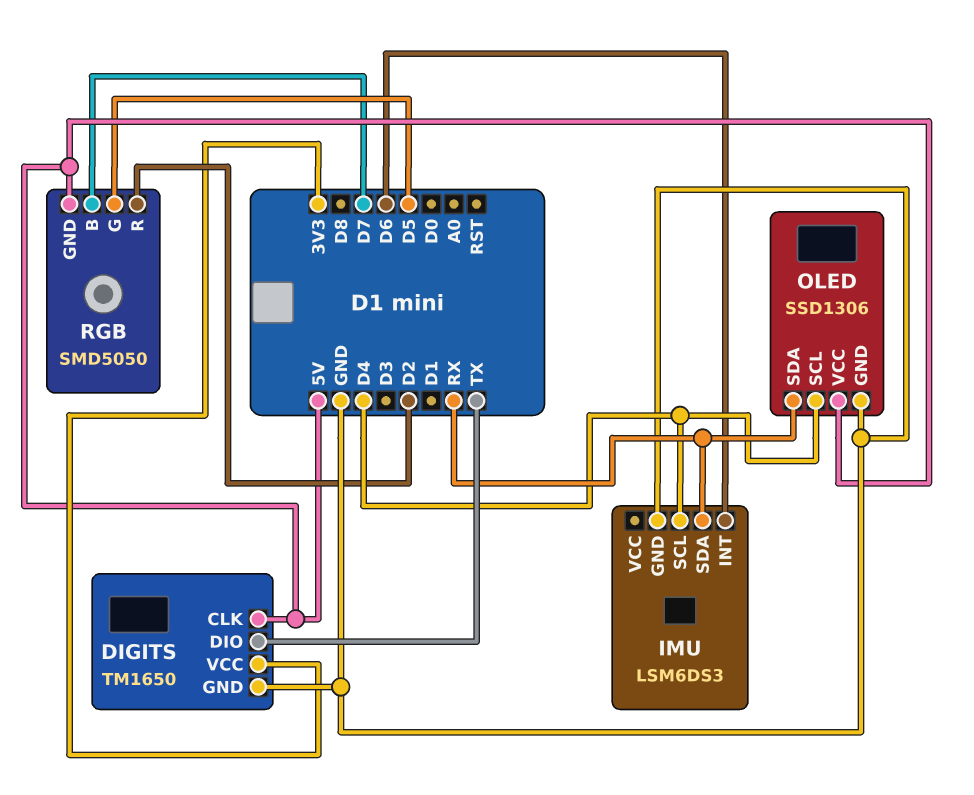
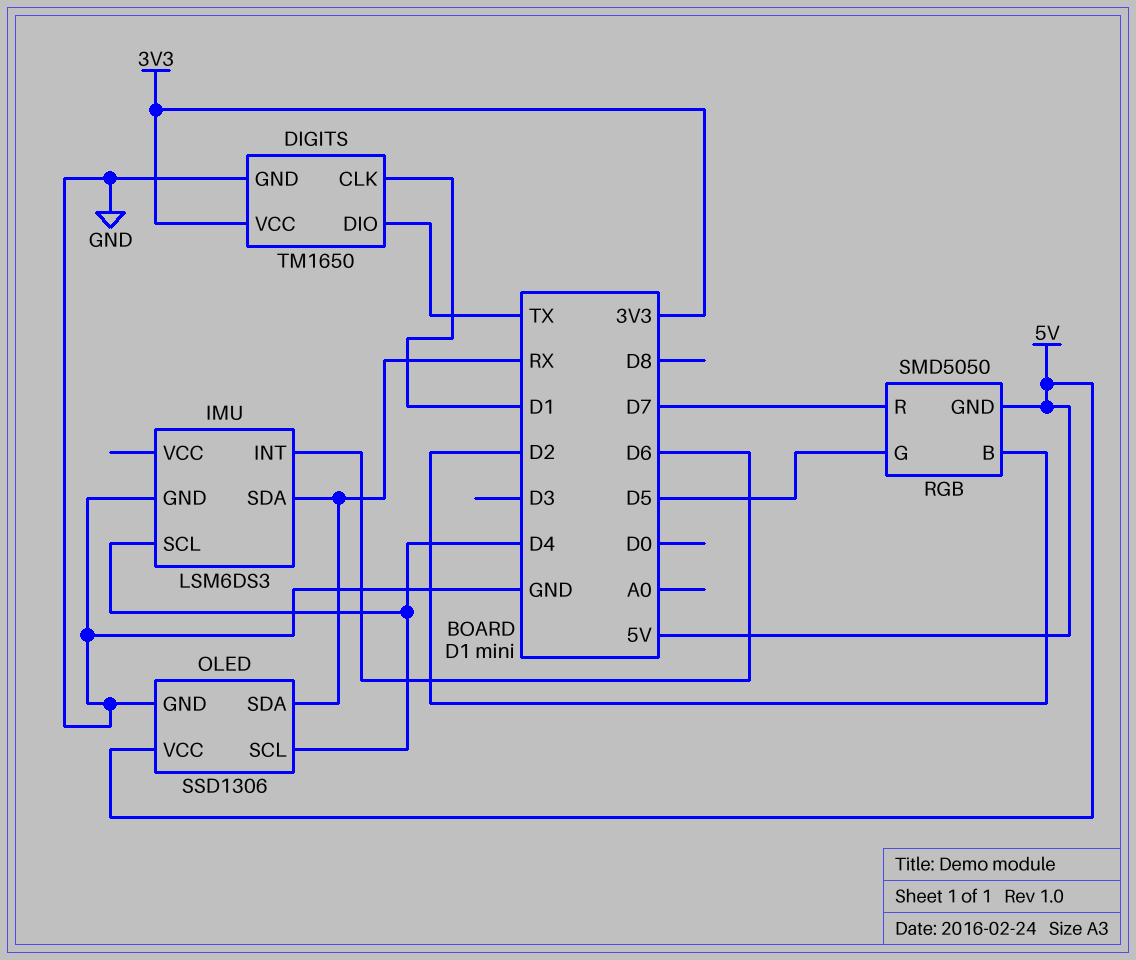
DIGITS pin CLK: 5V -> D1
RGB pin B: D7 -> D2
RGB pin R: D2 -> D7

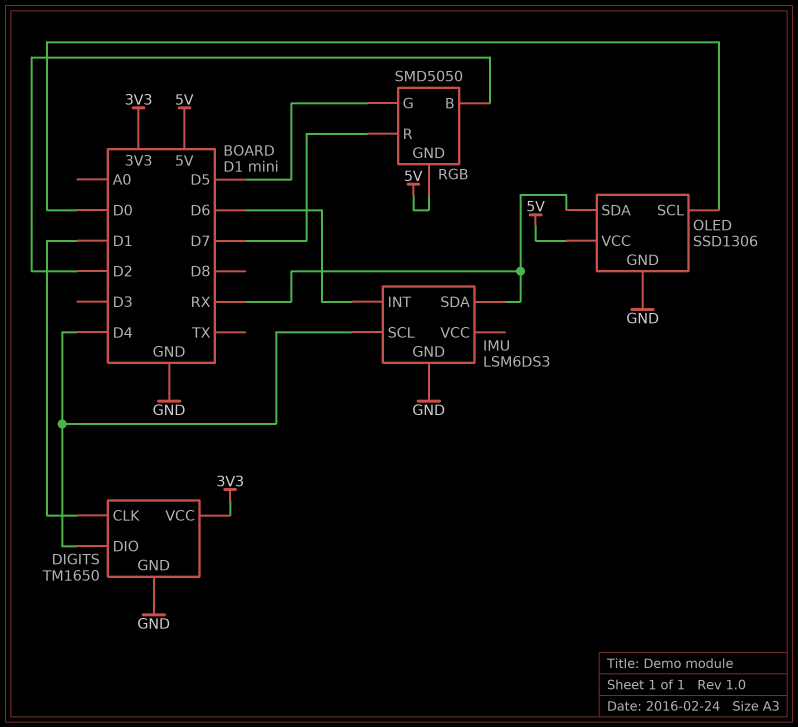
DIGITS pin DIO: TX -> D4
OLED pin SCL: D4 -> D0

